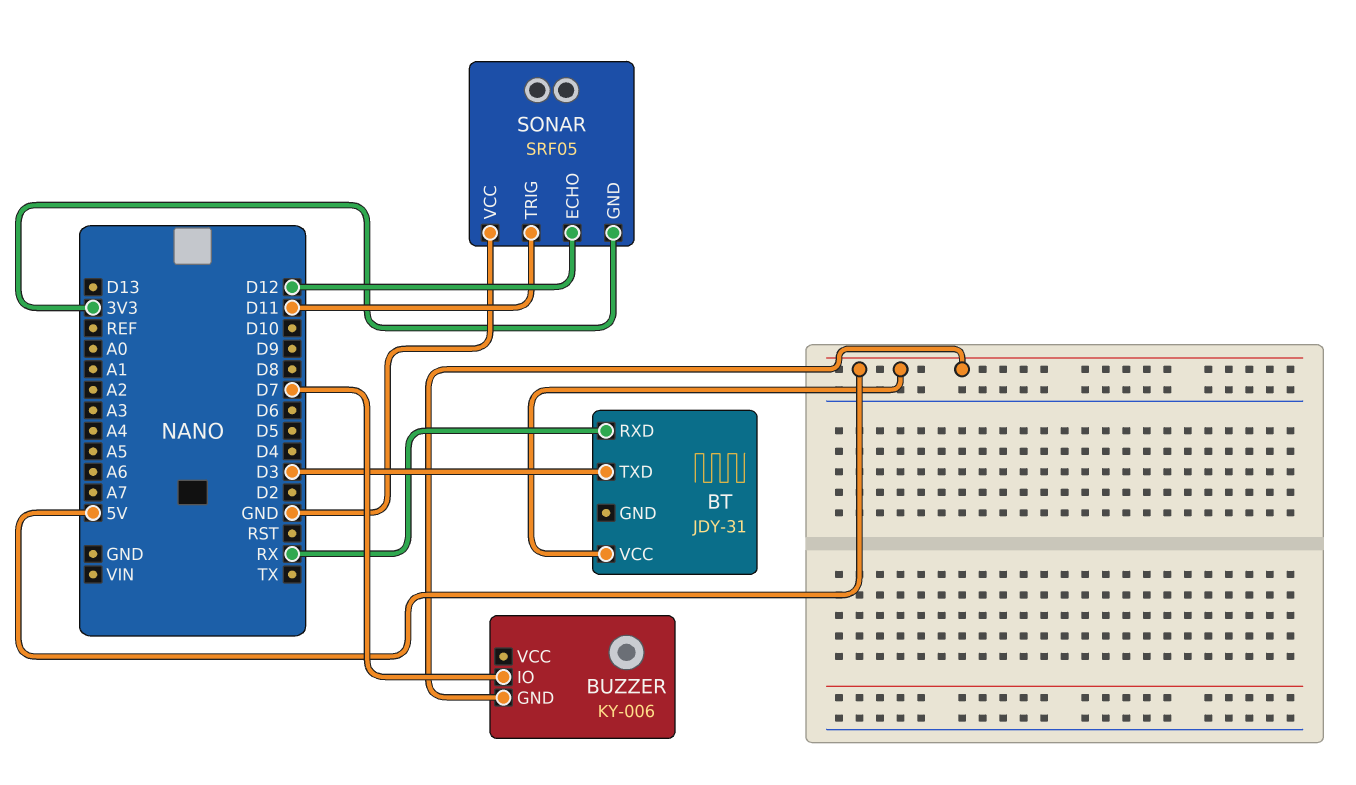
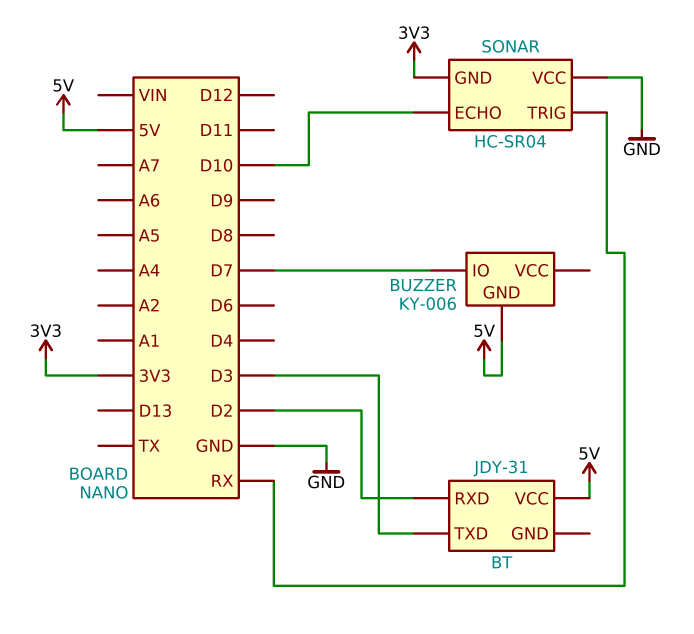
BT pin RXD: RX -> D2
SONAR: SRF05 -> HC-SR04
SONAR pin ECHO: D12 -> D10
SONAR pin TRIG: D11 -> RX

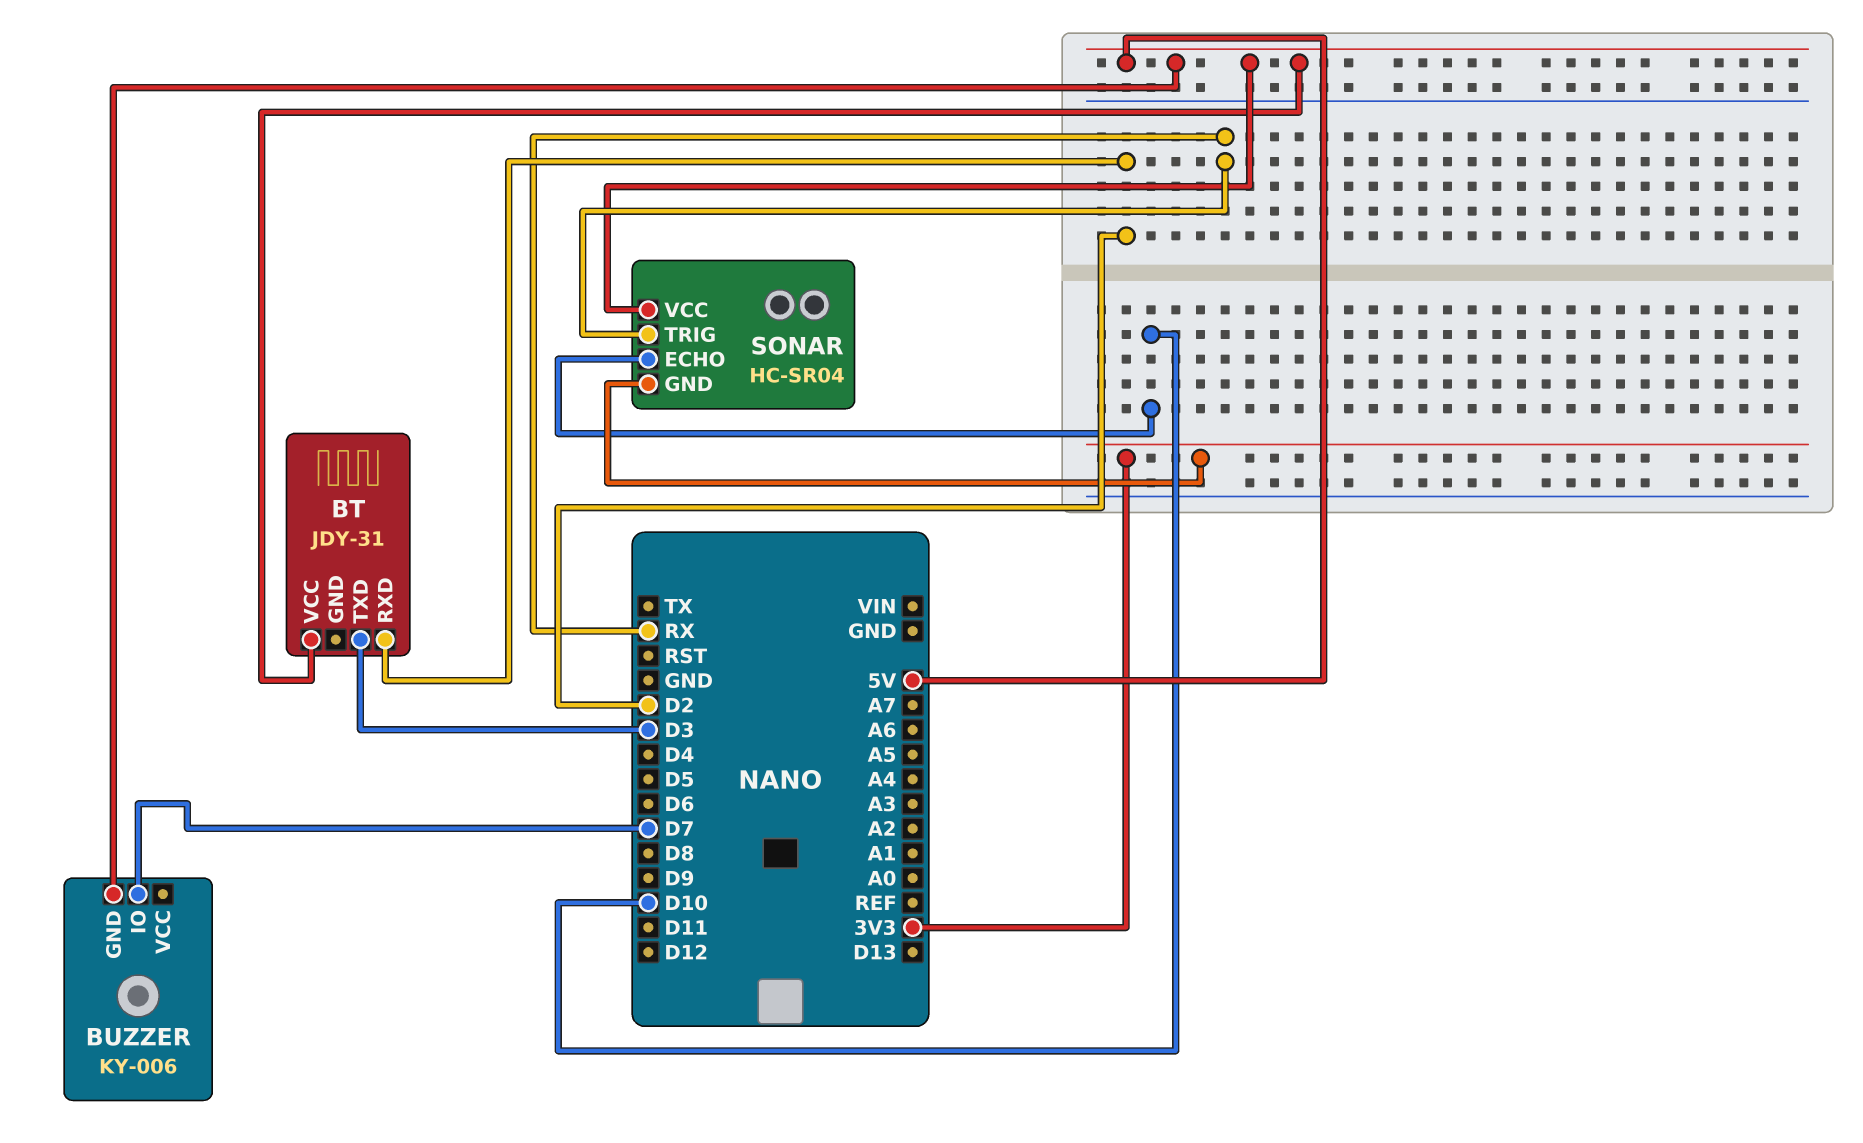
SONAR pin VCC: GND -> 5V

